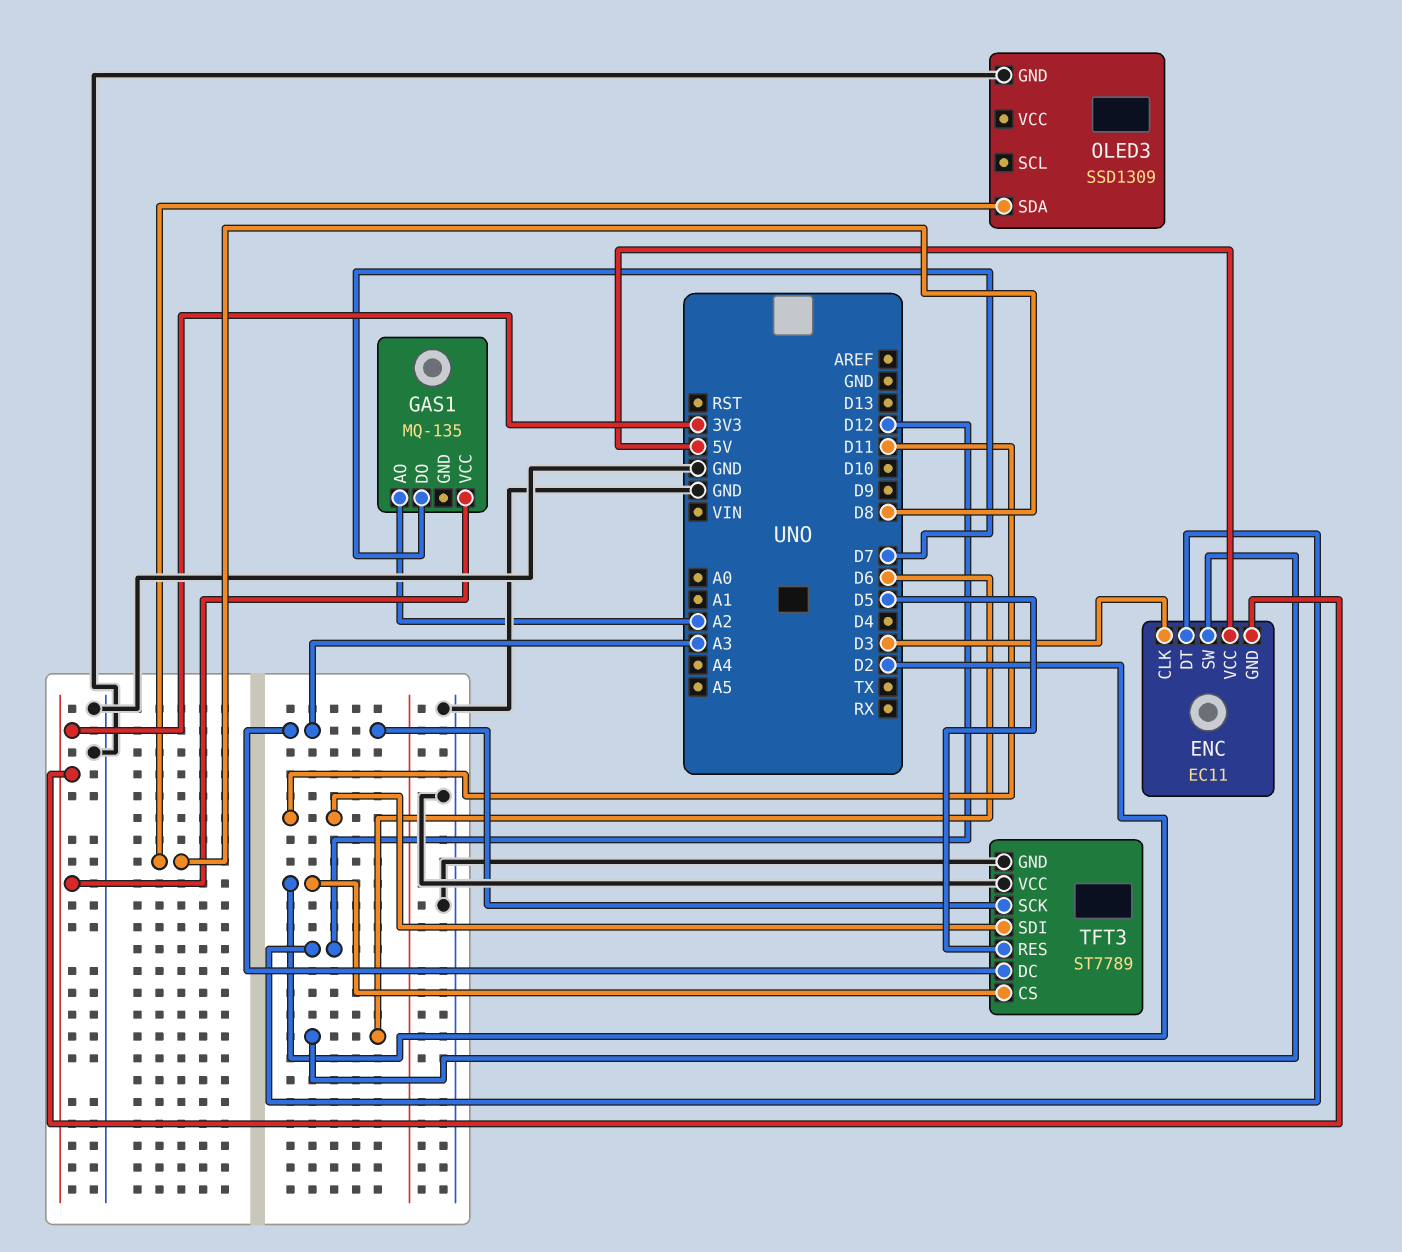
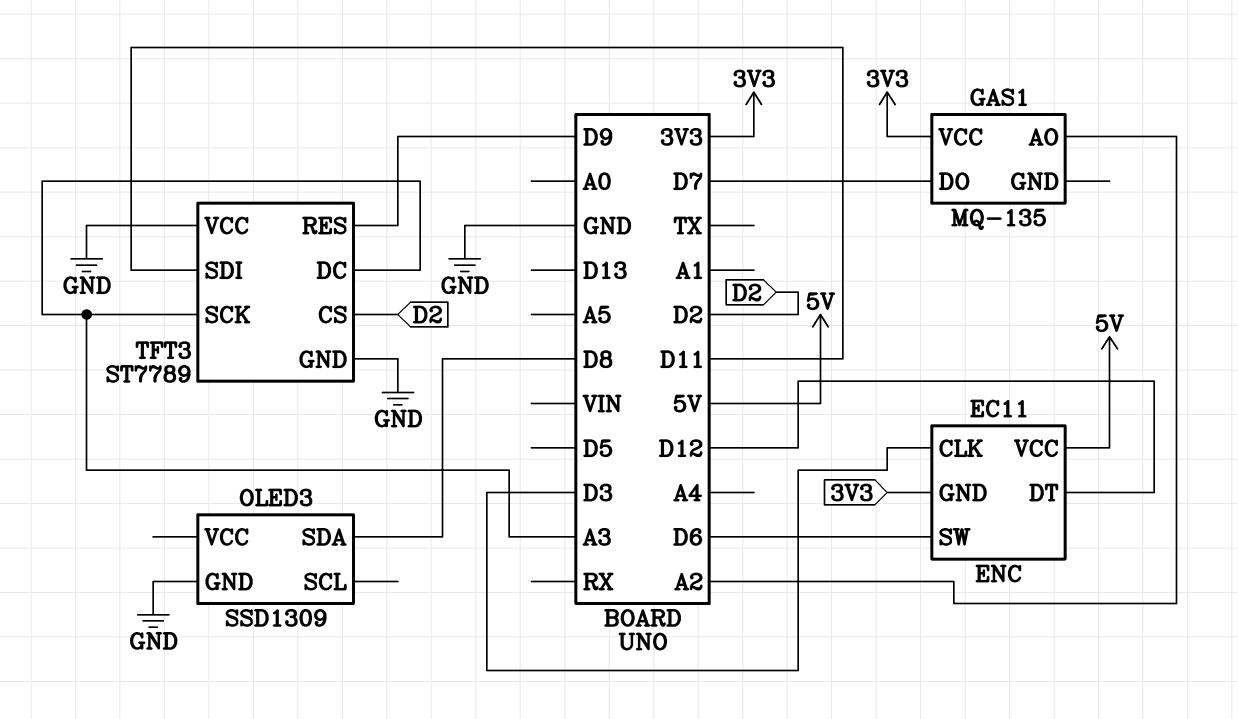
TFT3 pin RES: D5 -> D9

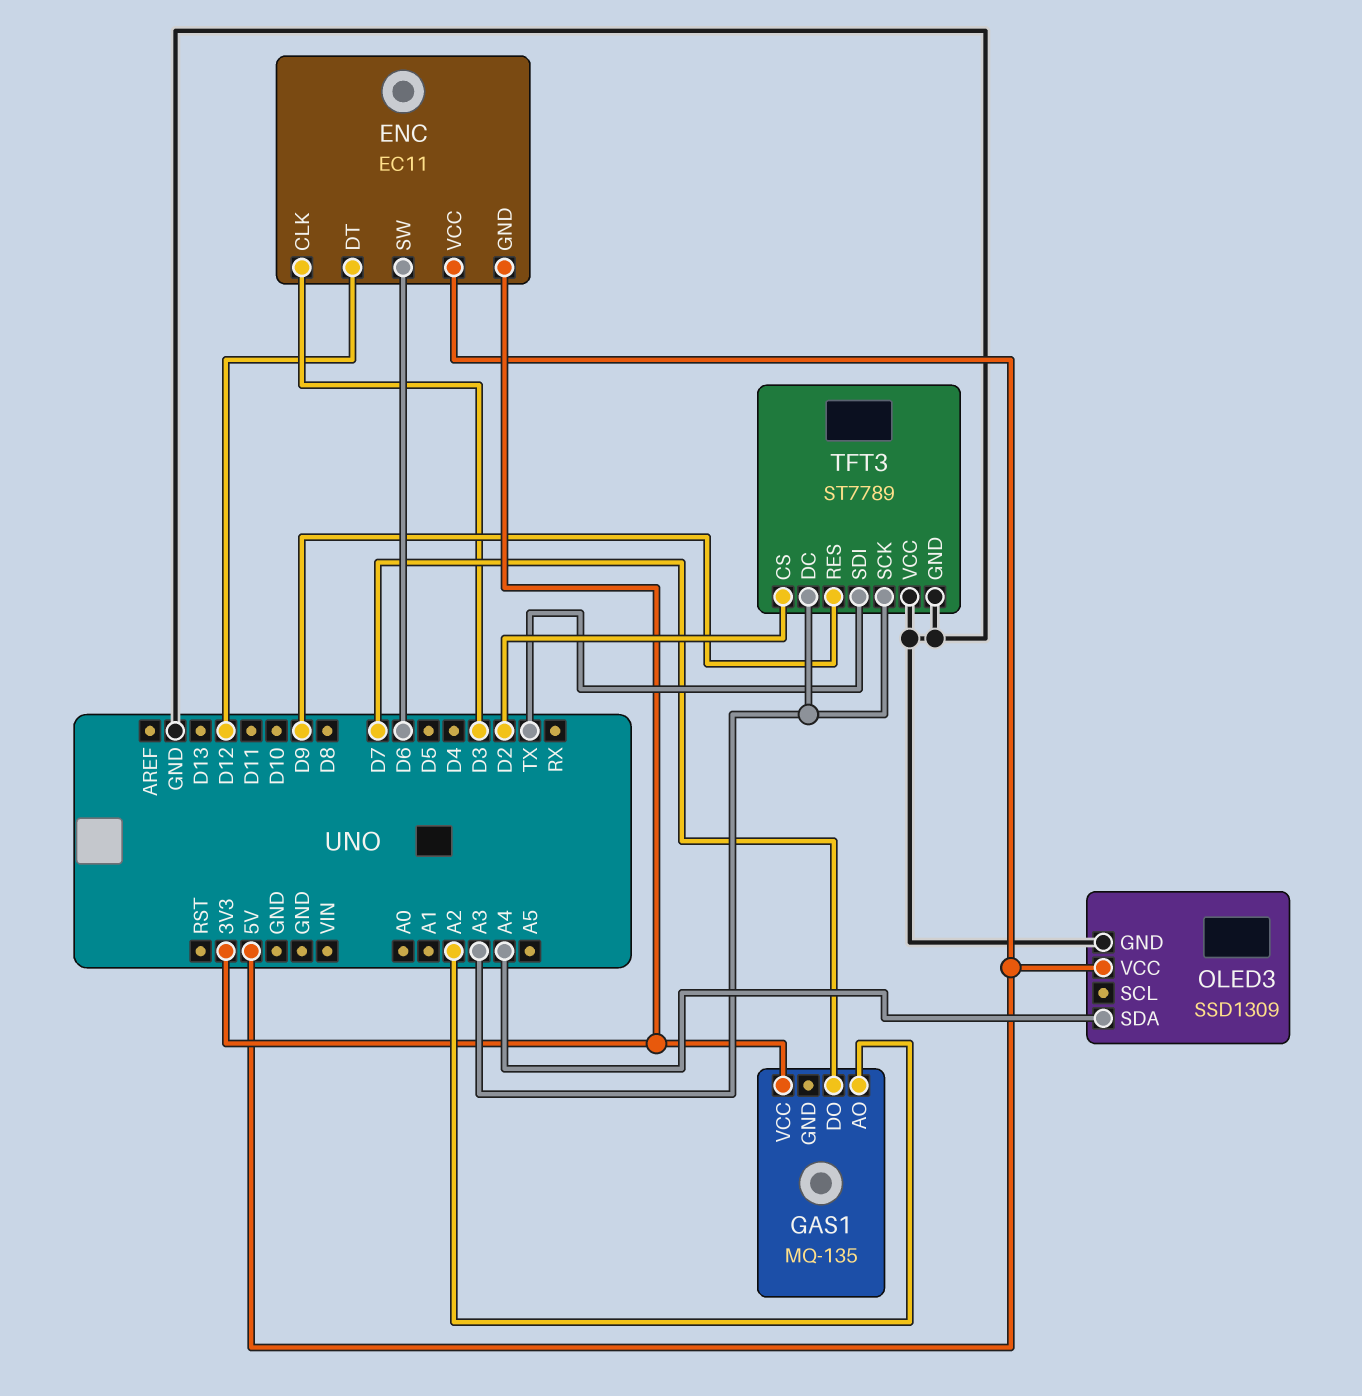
OLED3 pin SDA: D8 -> A4
OLED3 pin VCC: none -> 5V
TFT3 pin SDI: D11 -> TX

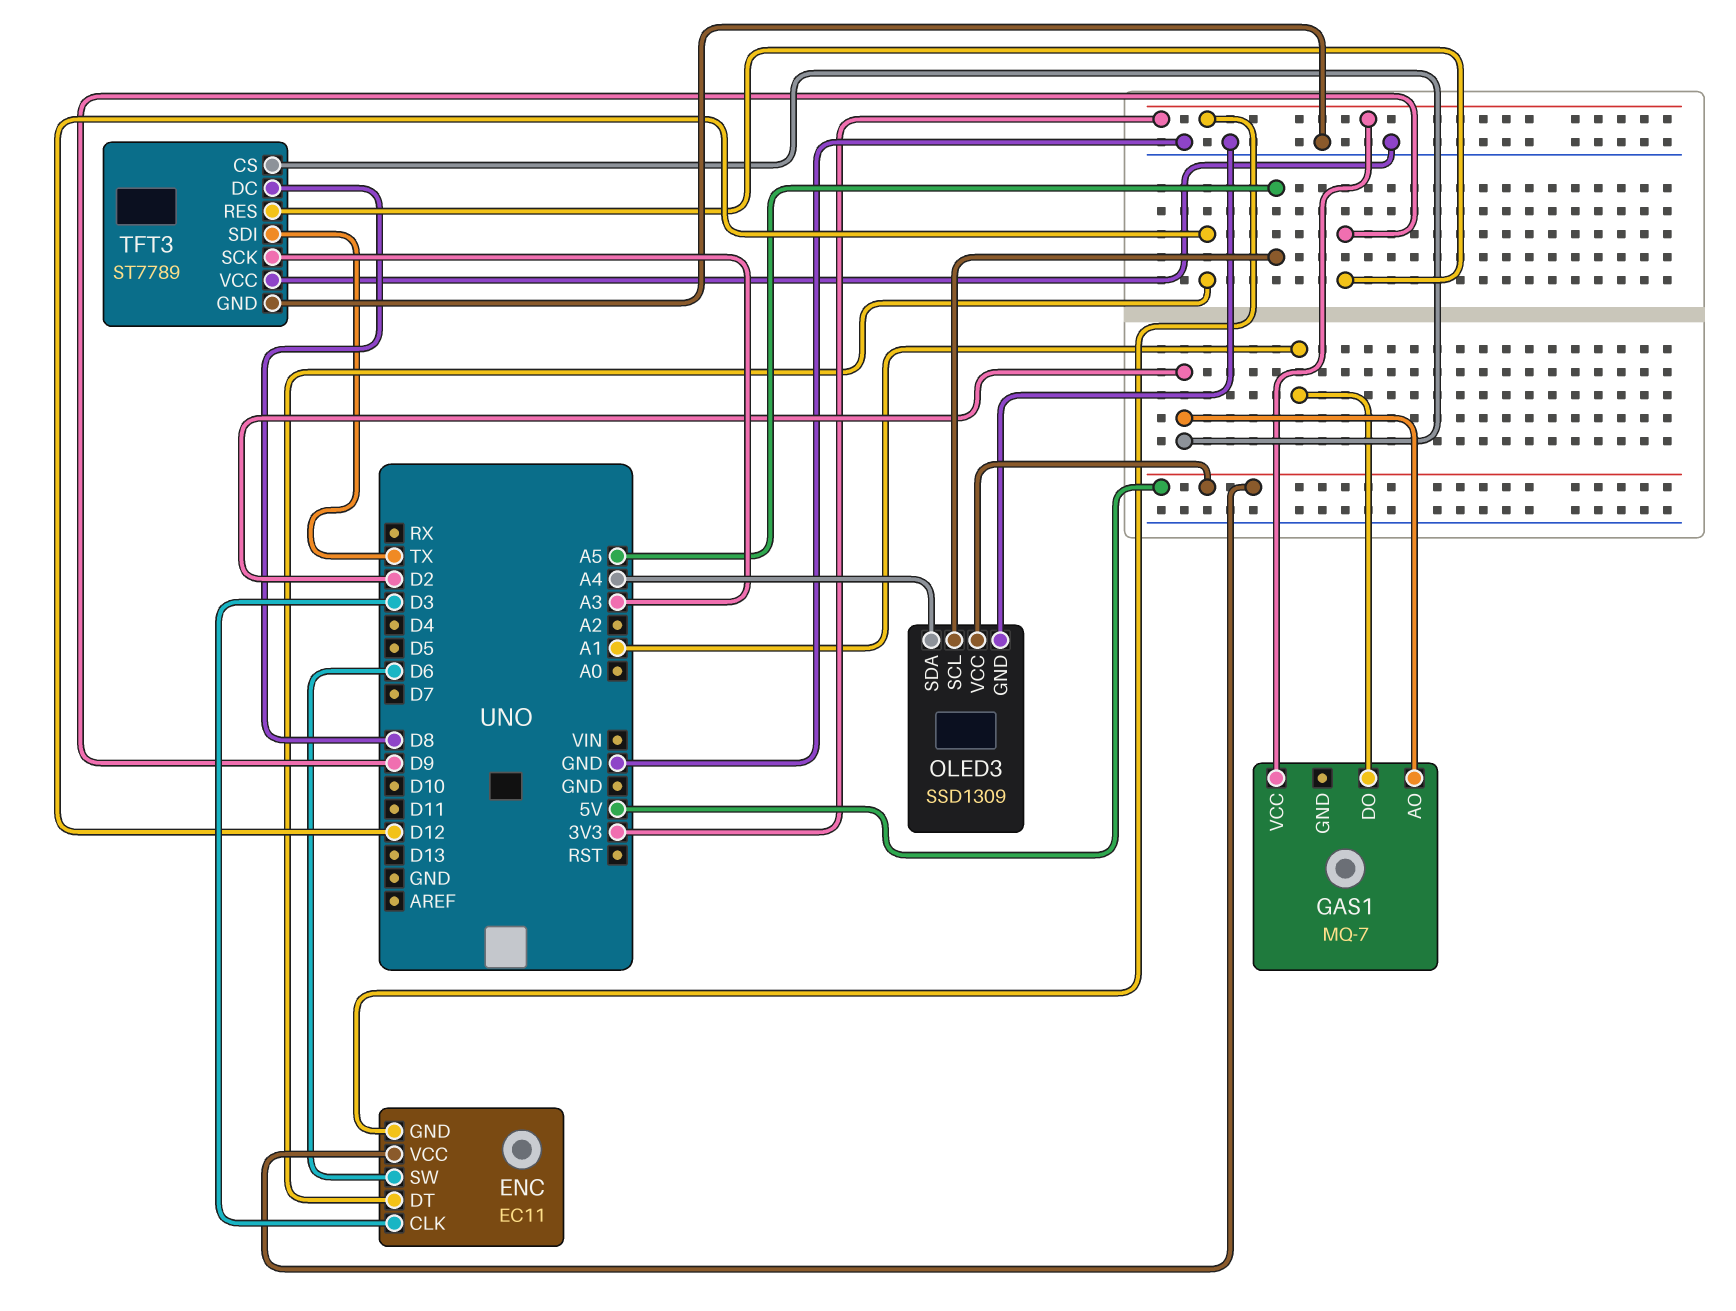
GAS1: MQ-135 -> MQ-7
GAS1 pin AO: A2 -> D2
GAS1 pin DO: D7 -> A1
OLED3 pin SCL: none -> A5
TFT3 pin DC: A3 -> D8

